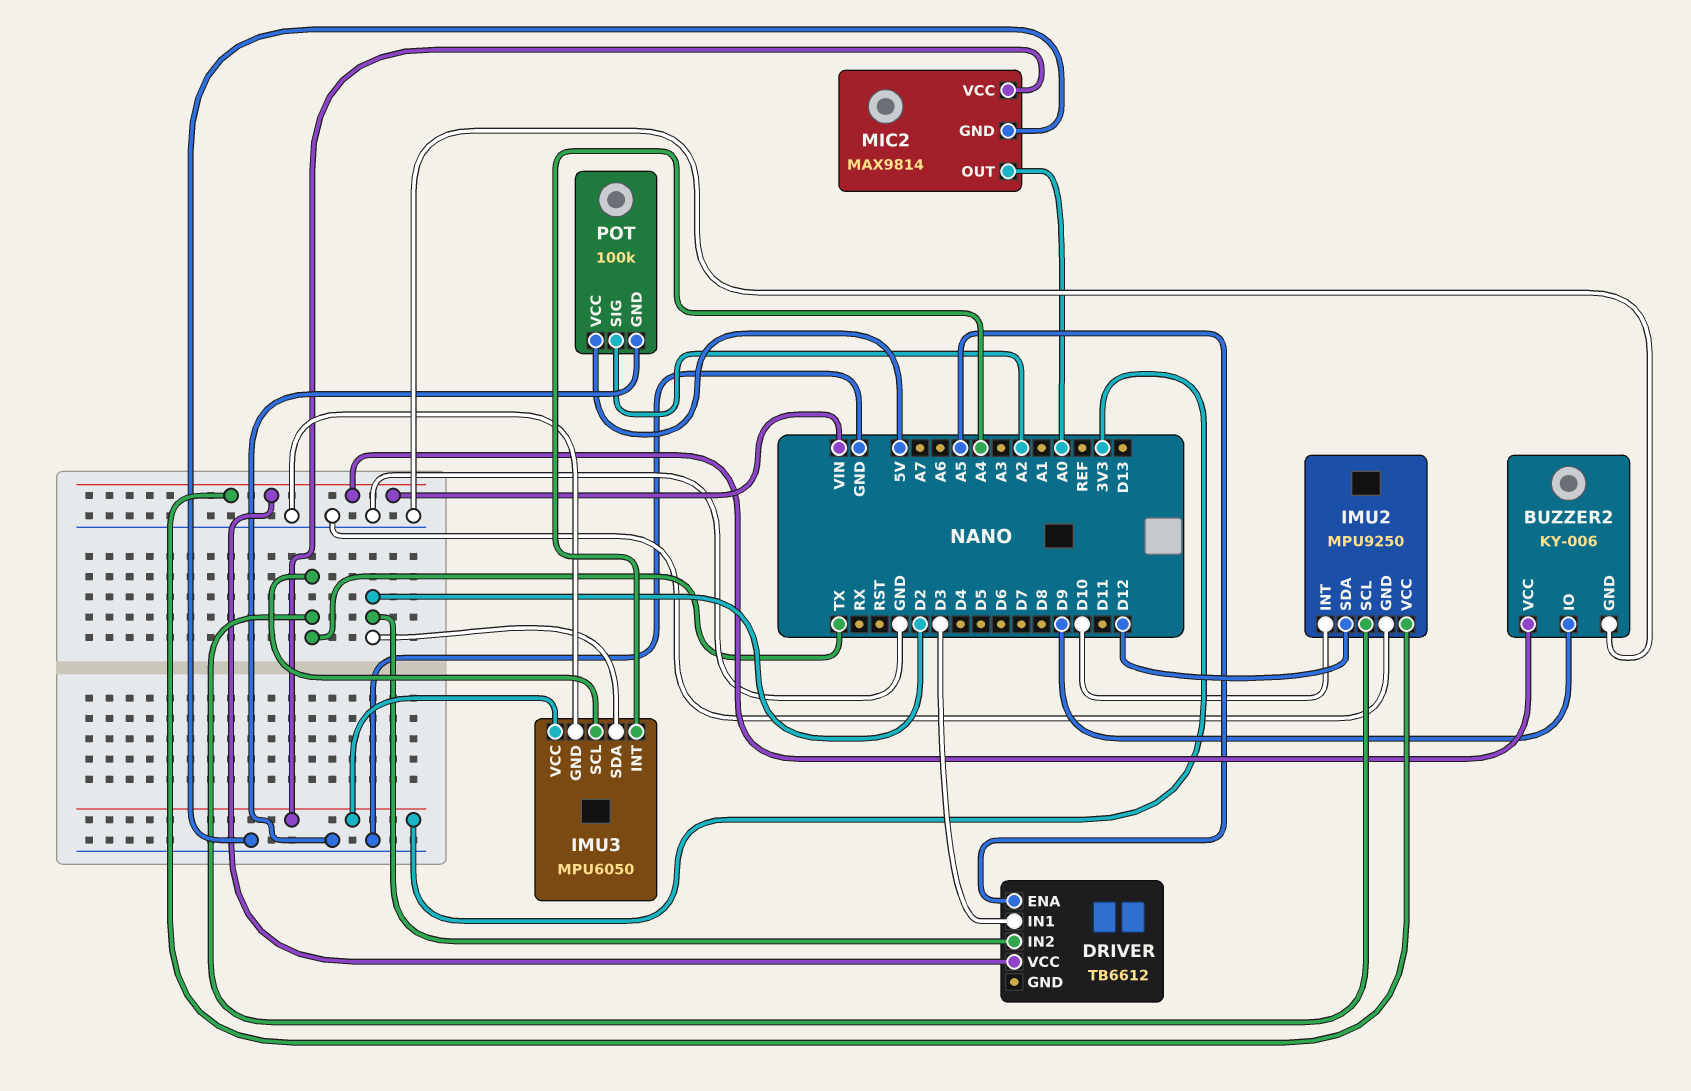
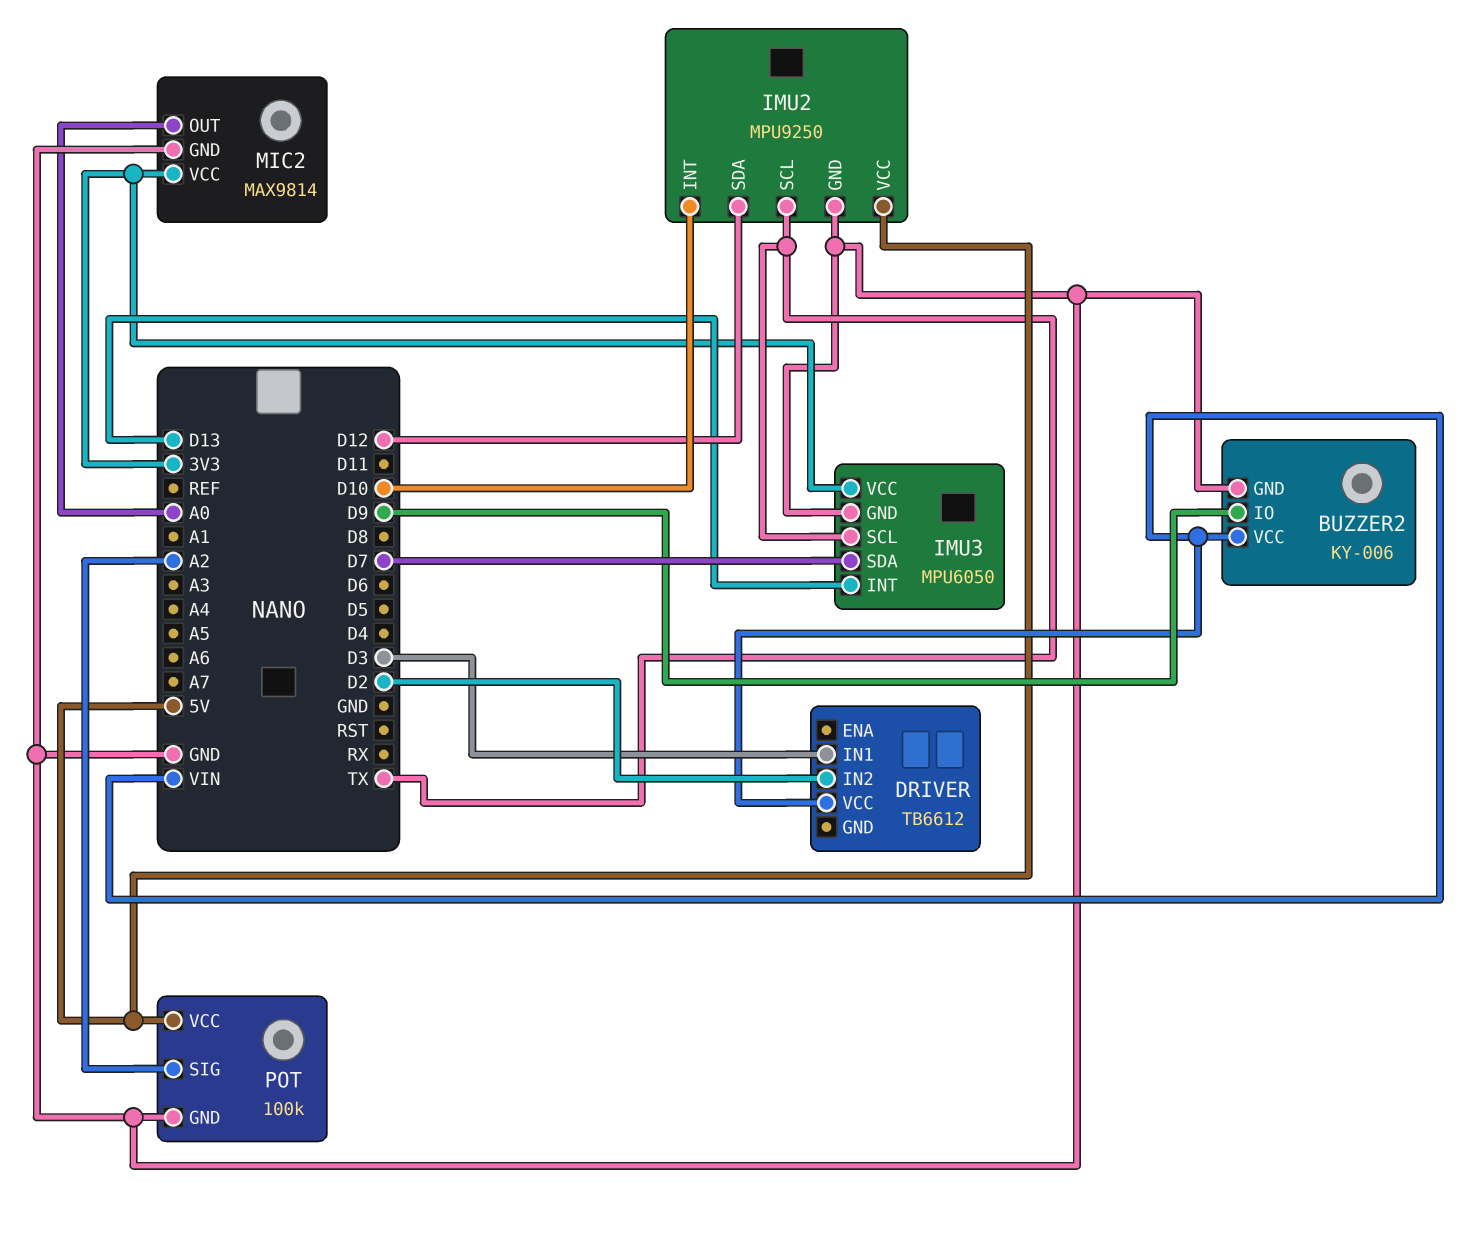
DRIVER pin ENA: A5 -> none
IMU2 pin VCC: VIN -> 5V
IMU3 pin INT: A4 -> D13
IMU3 pin SDA: D2 -> D7

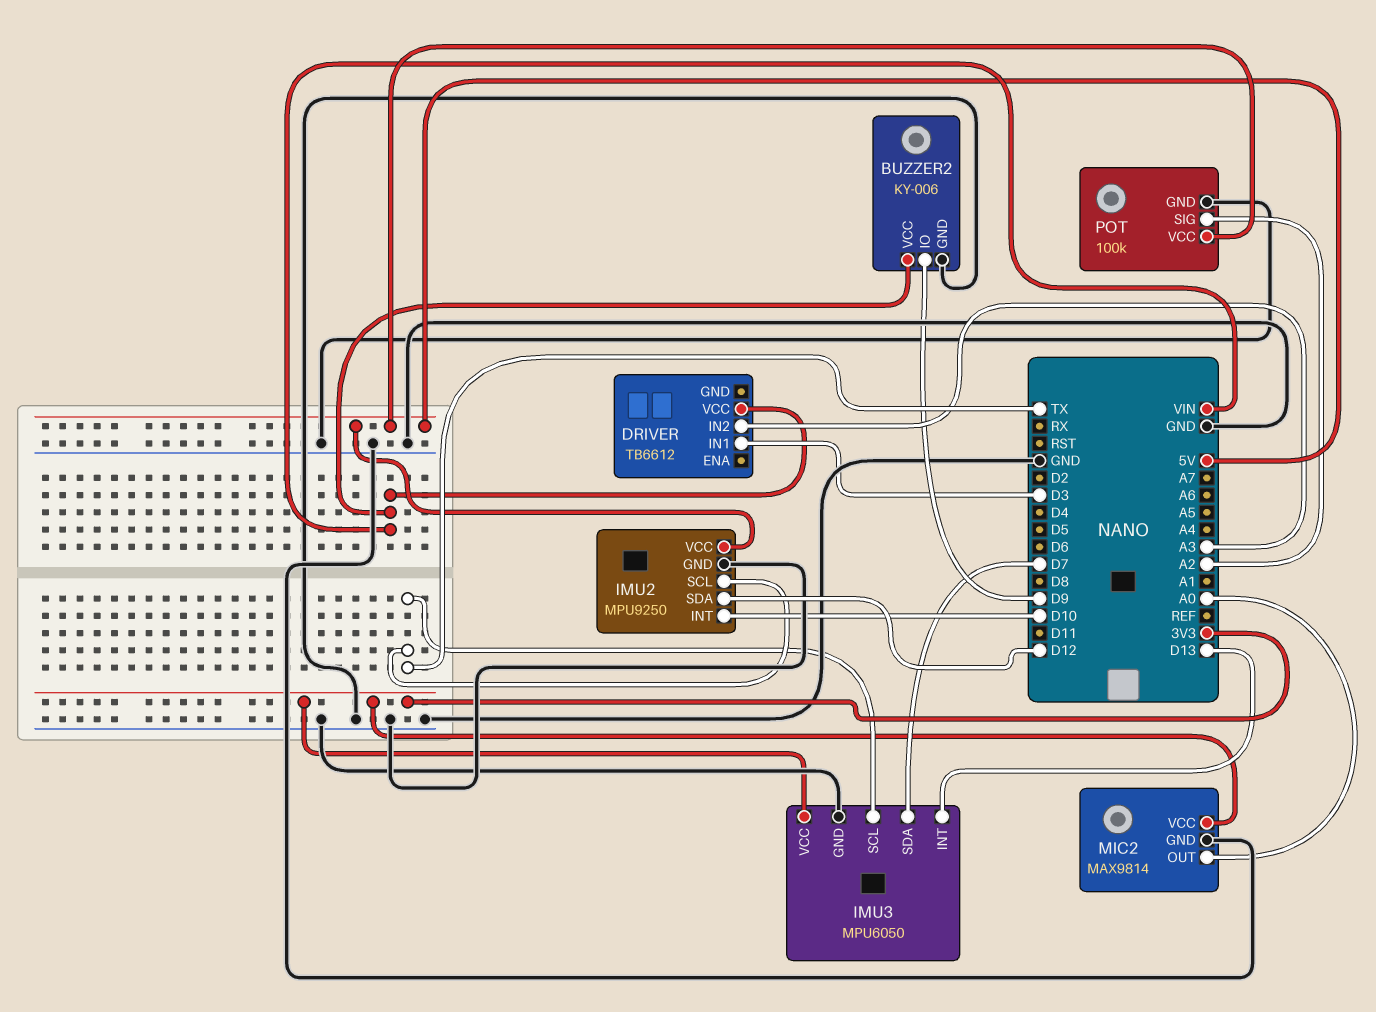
DRIVER pin IN2: D2 -> A3

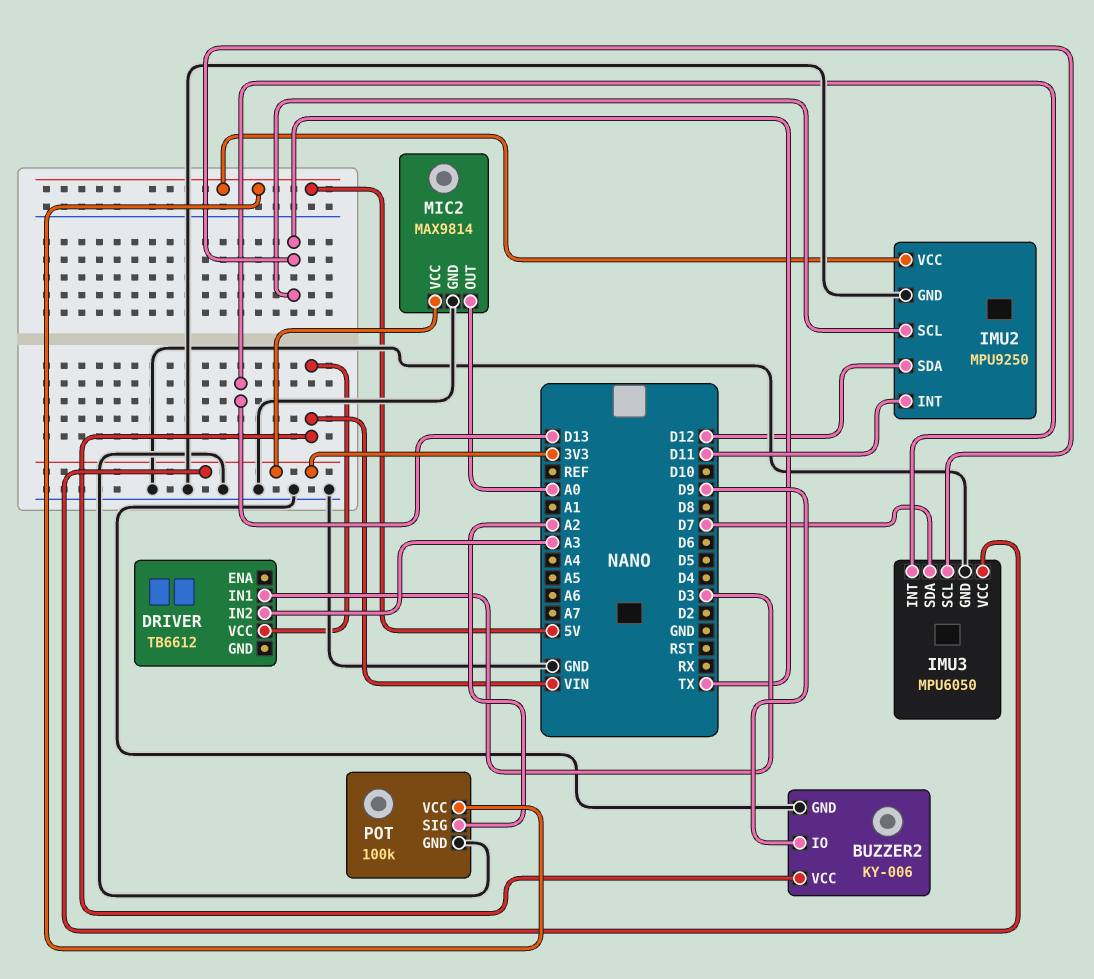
IMU2 pin INT: D10 -> D11

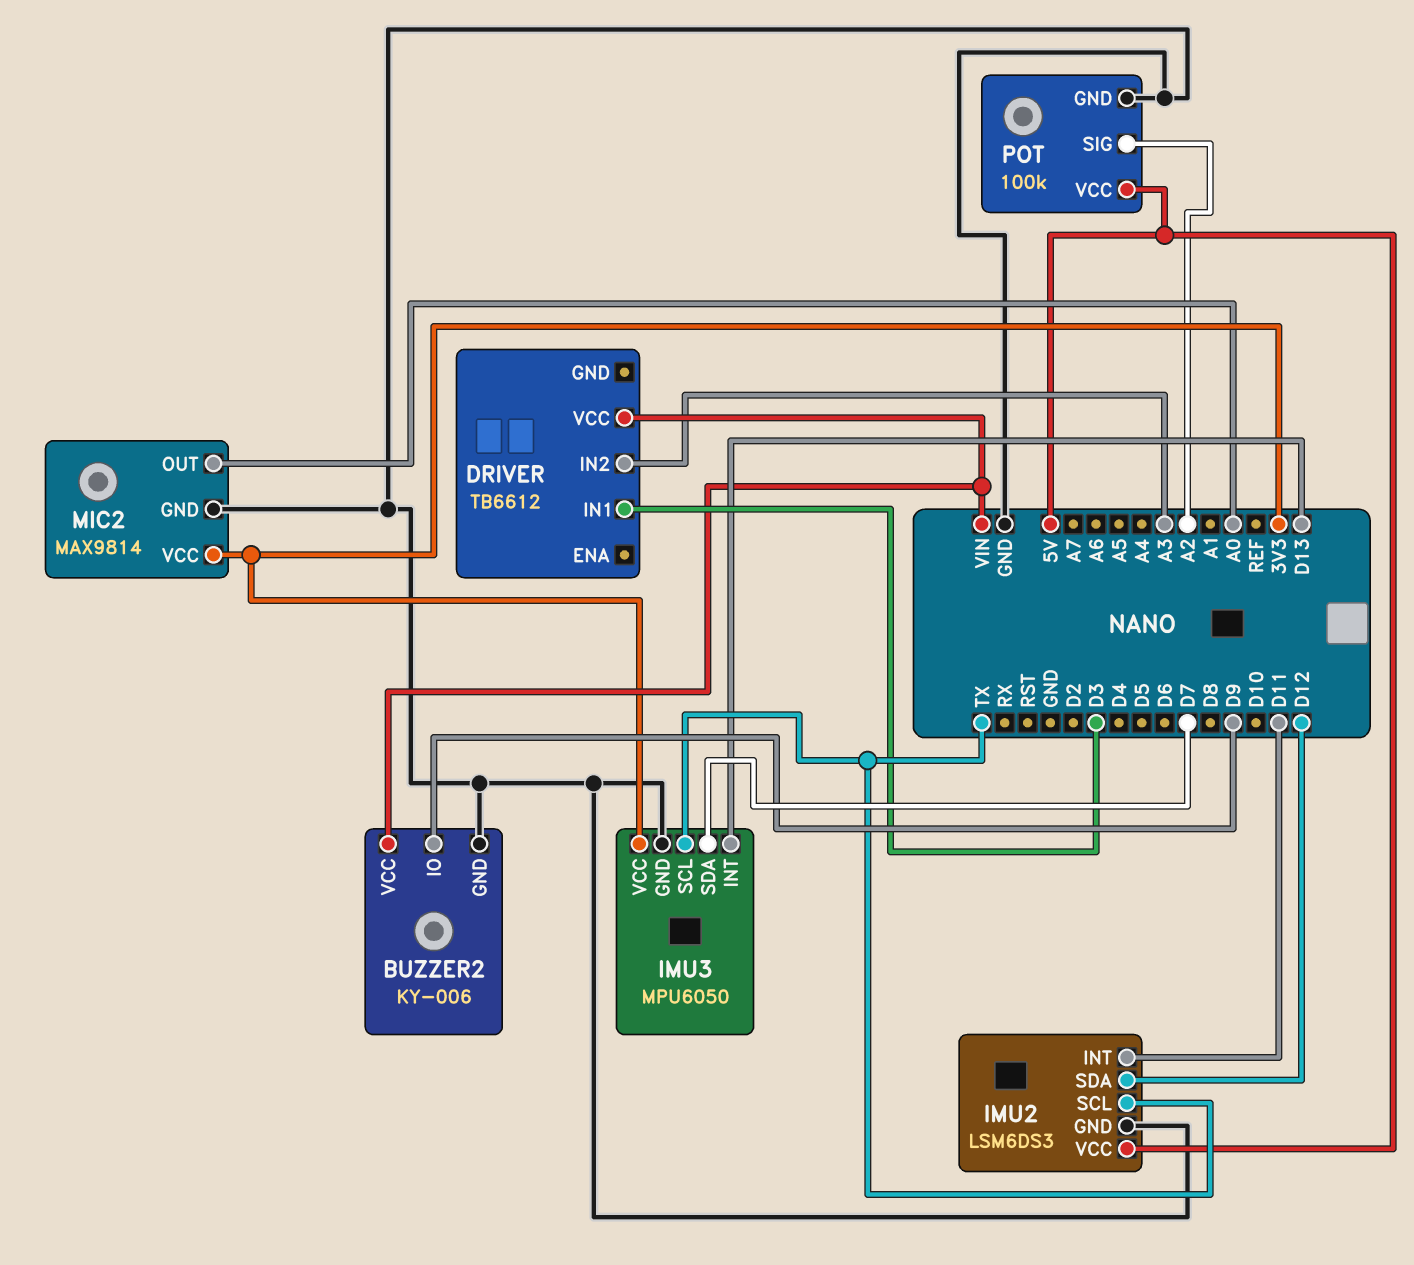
IMU2: MPU9250 -> LSM6DS3

